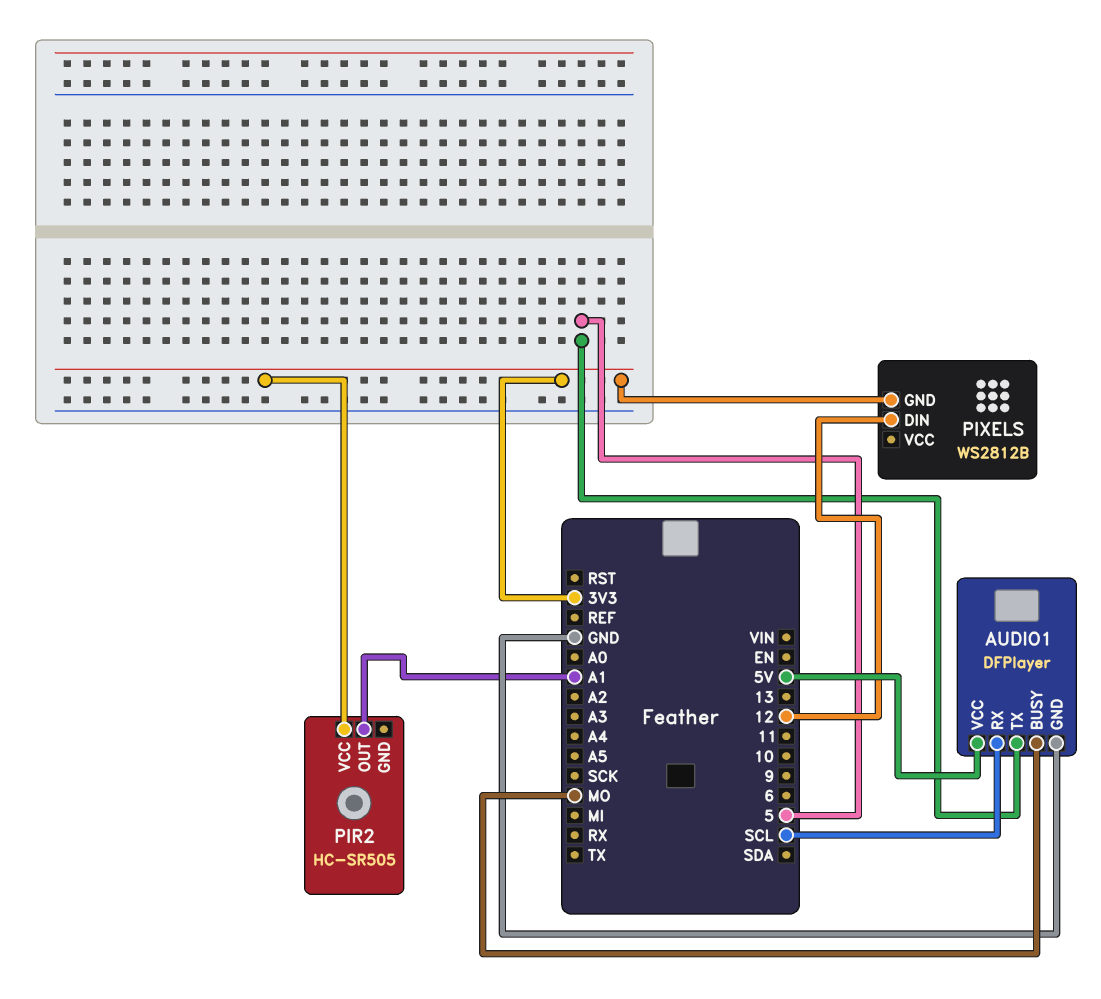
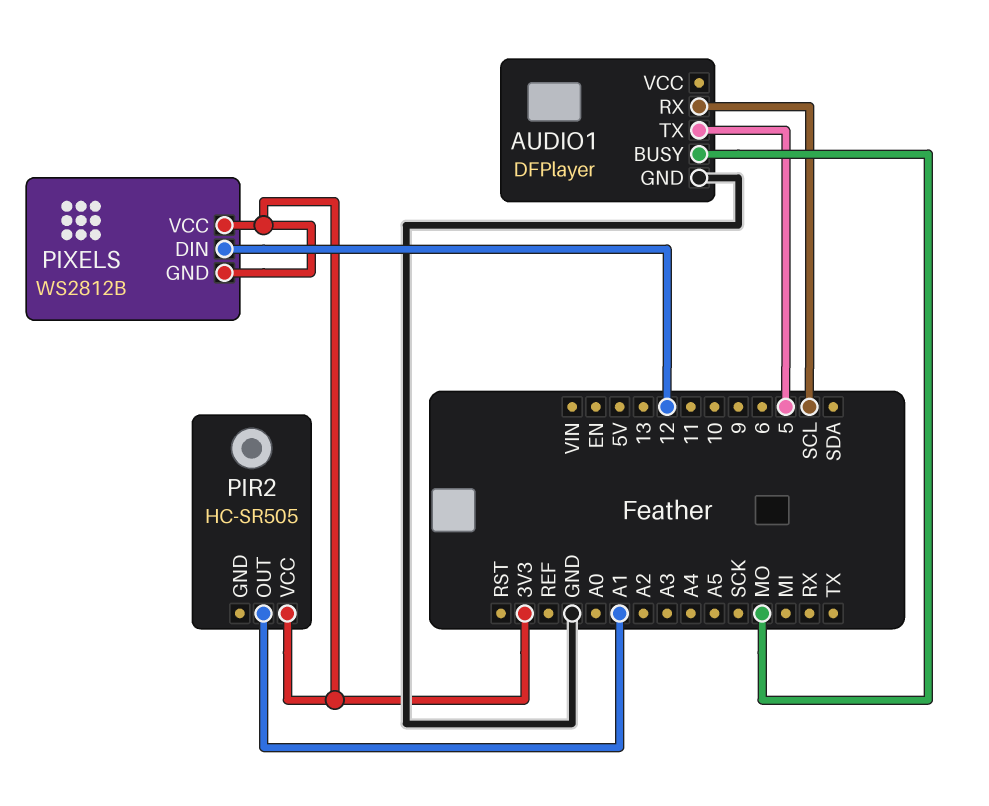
AUDIO1 pin VCC: 5V -> none
PIXELS pin VCC: none -> 3V3

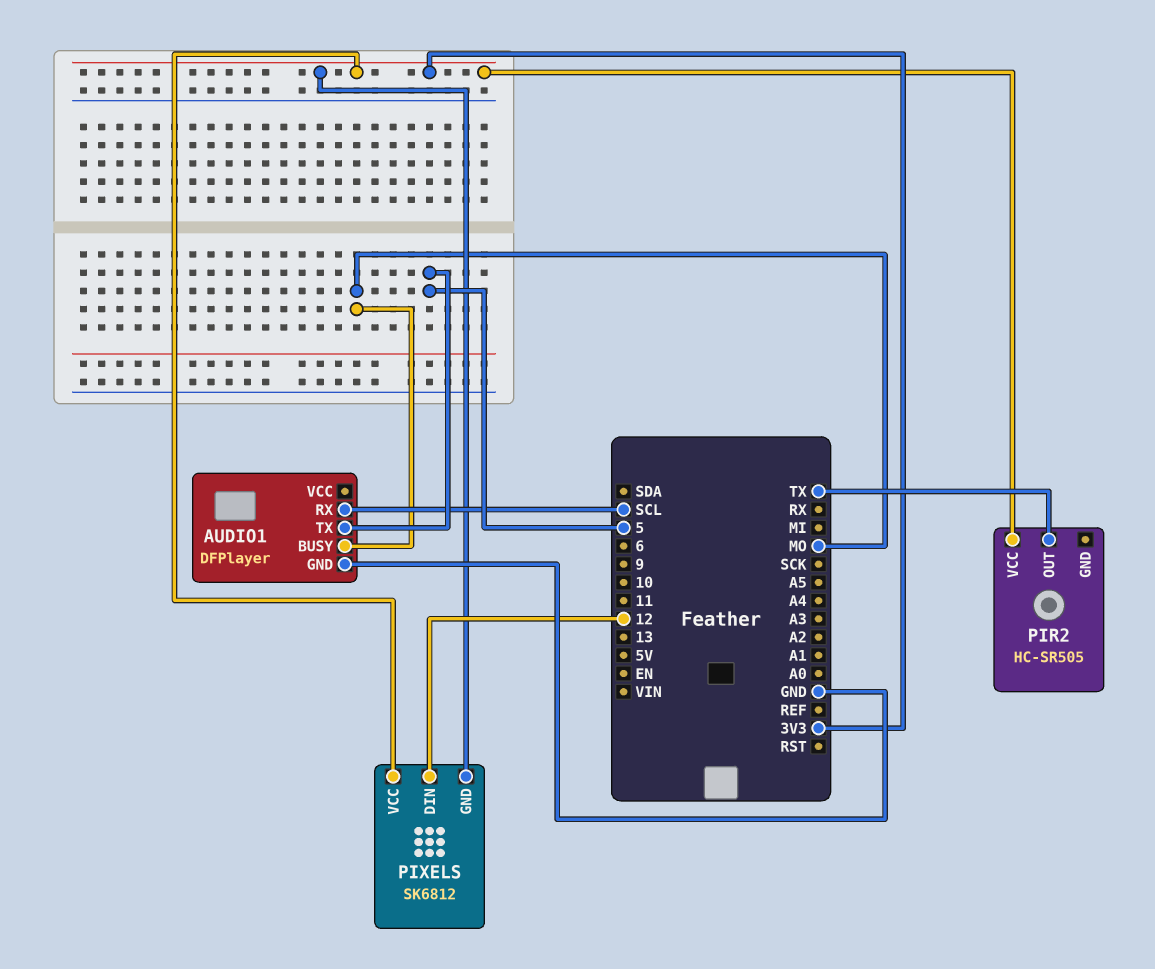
PIR2 pin OUT: A1 -> TX
PIXELS: WS2812B -> SK6812

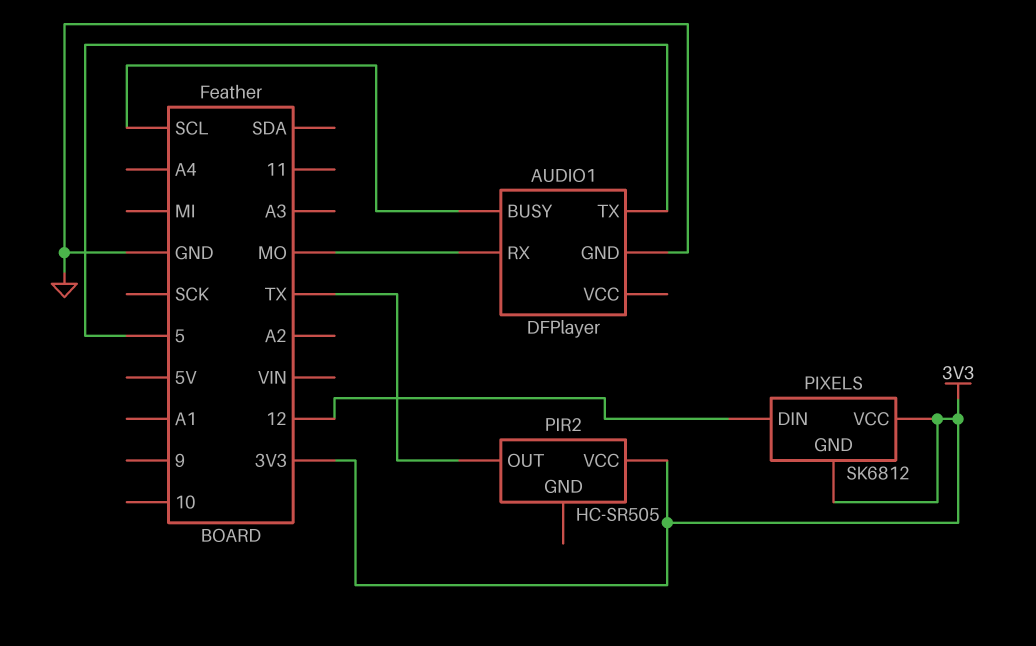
AUDIO1 pin BUSY: MO -> SCL
AUDIO1 pin RX: SCL -> MO

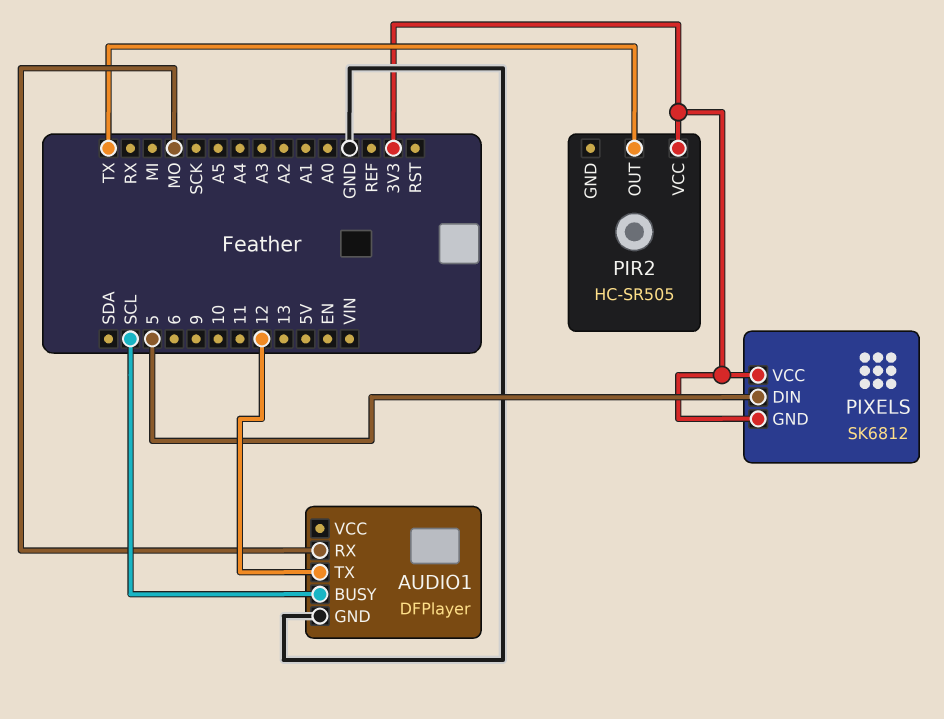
AUDIO1 pin TX: 5 -> 12
PIXELS pin DIN: 12 -> 5

